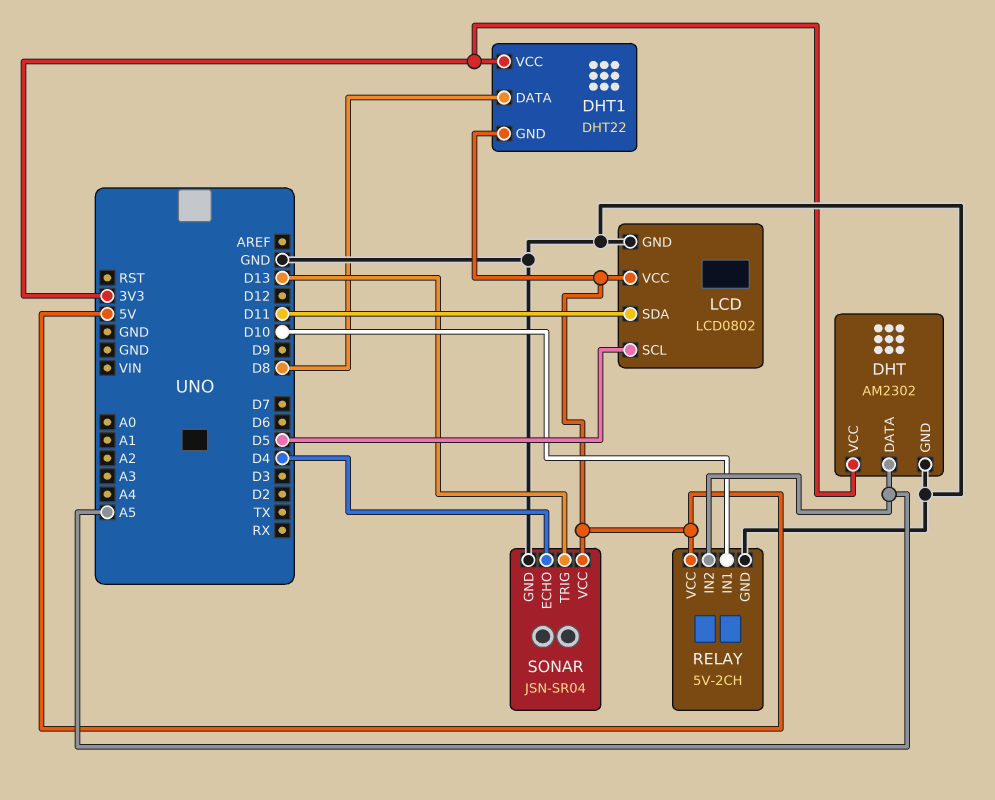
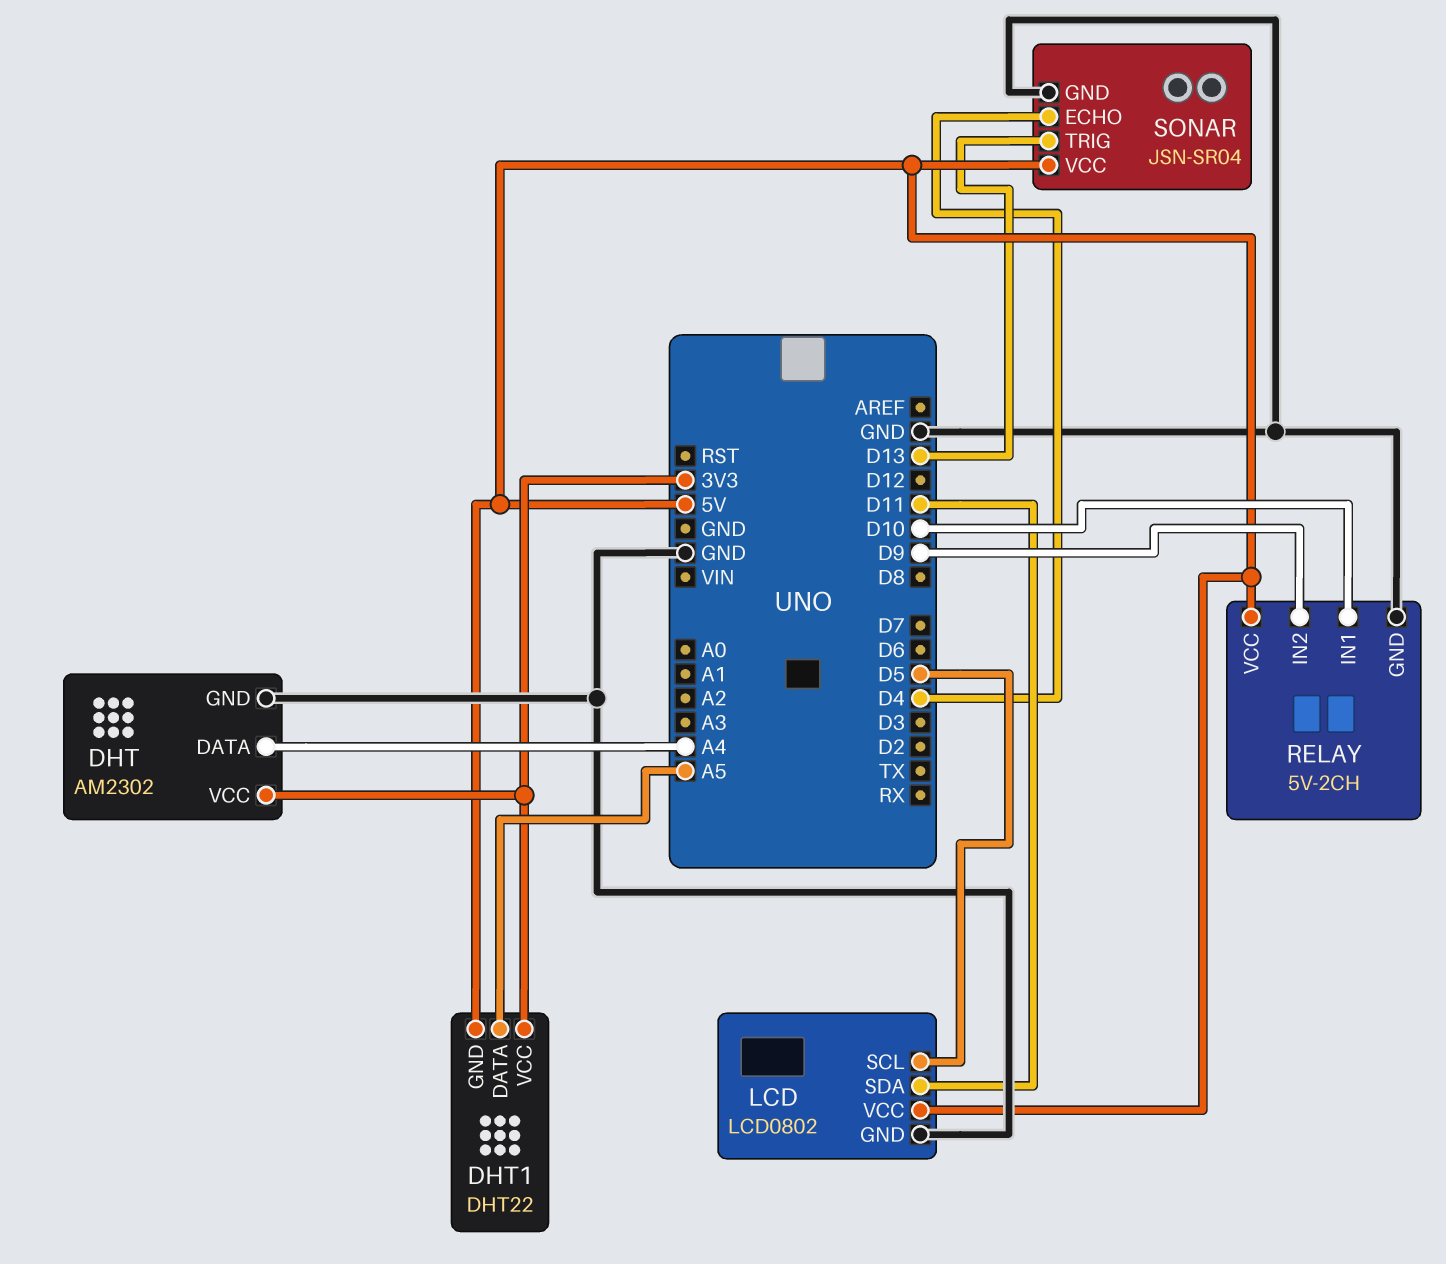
DHT pin DATA: A5 -> A4
DHT1 pin DATA: D8 -> A5
RELAY pin IN2: A5 -> D9

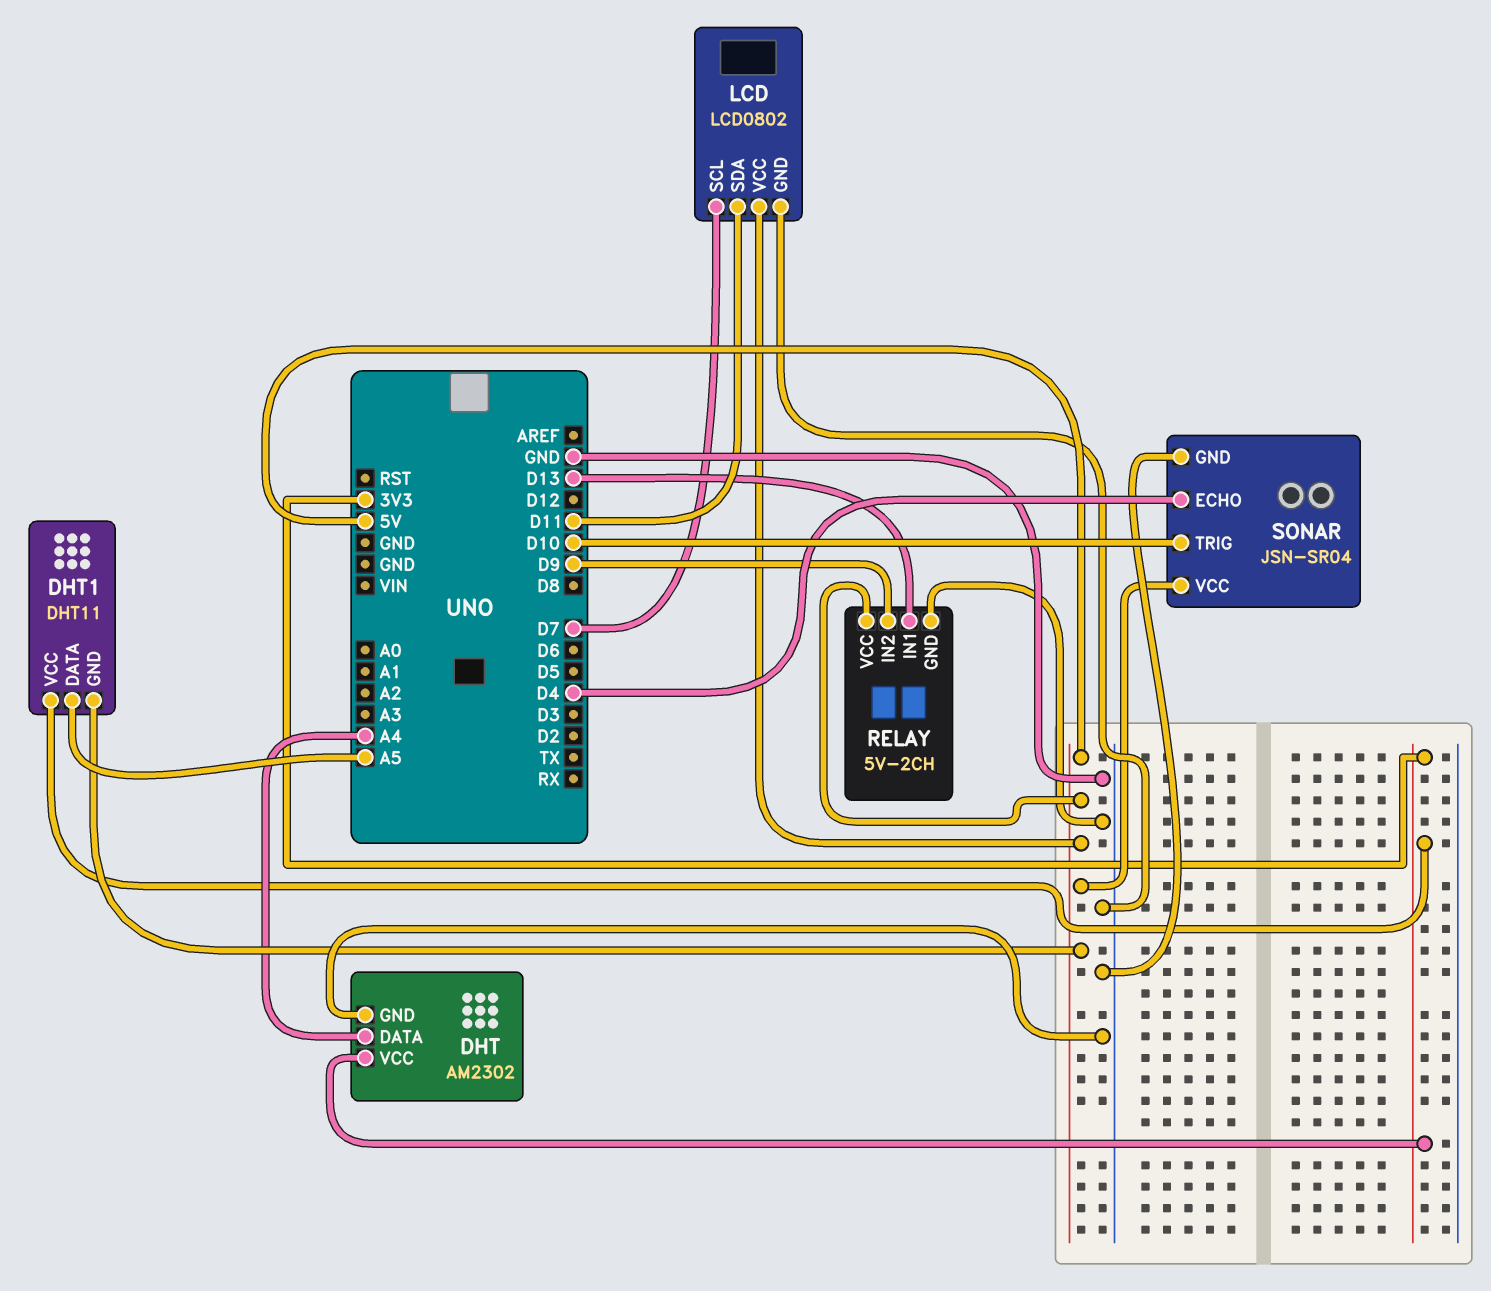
DHT1: DHT22 -> DHT11
LCD pin SCL: D5 -> D7
RELAY pin IN1: D10 -> D13
SONAR pin TRIG: D13 -> D10

